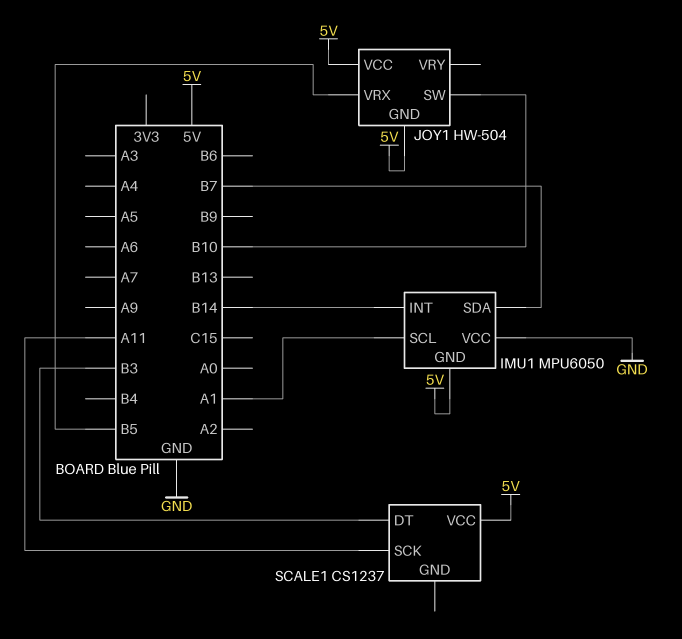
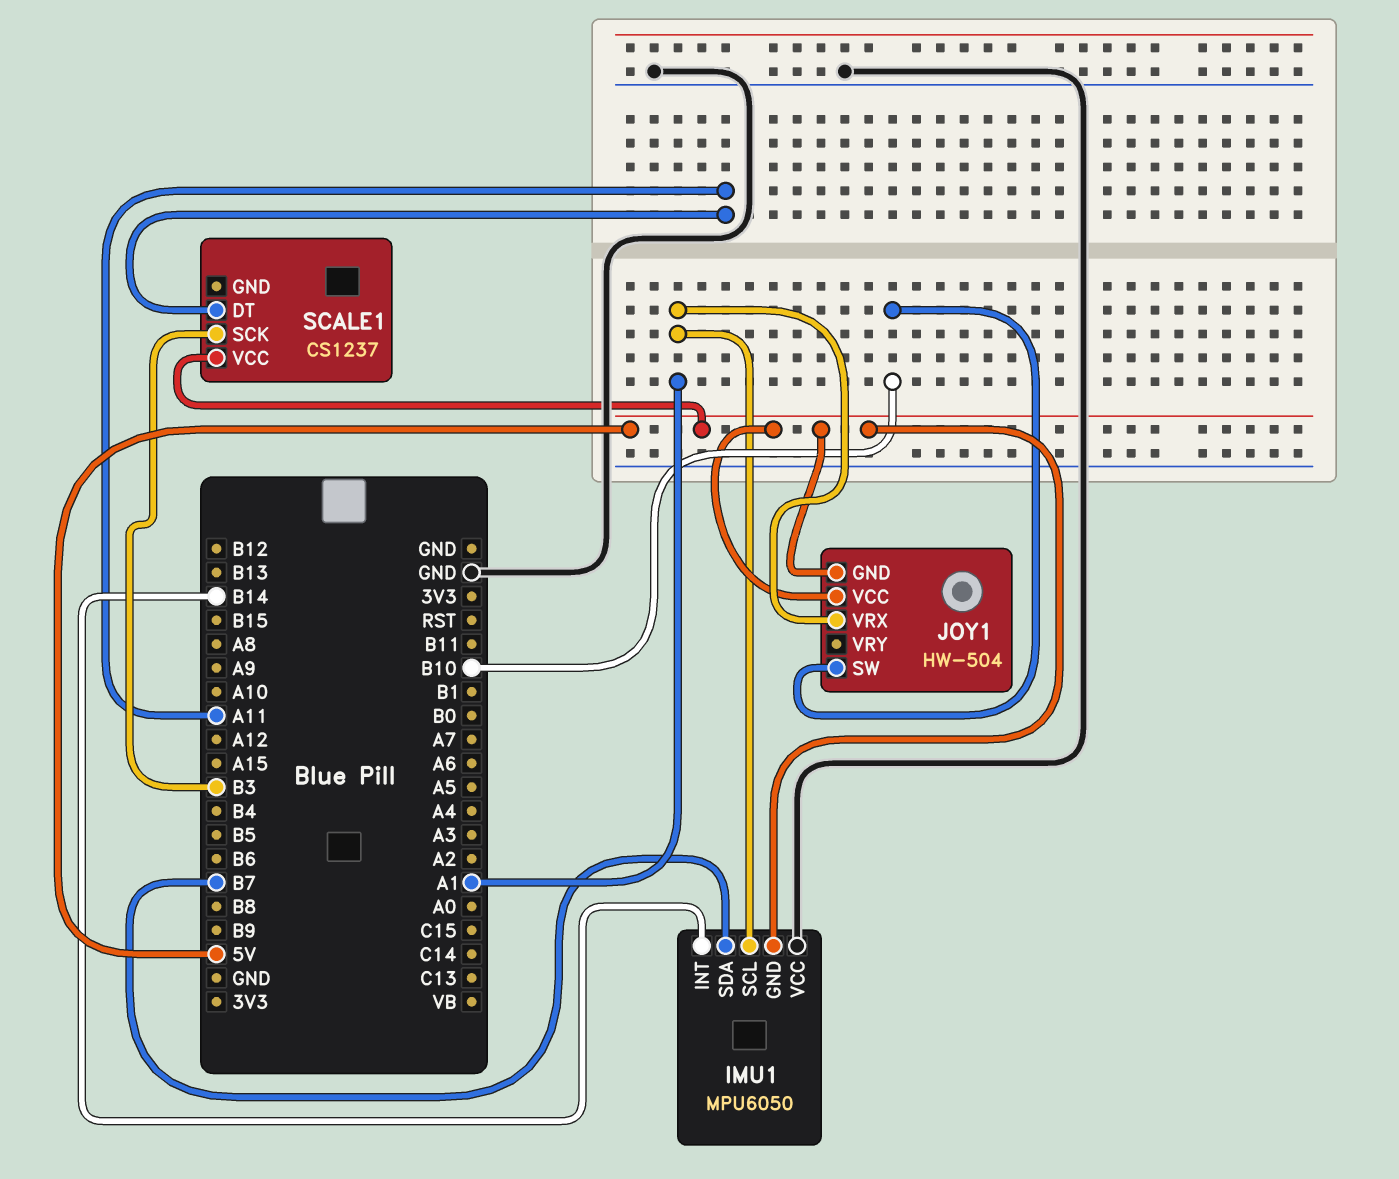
JOY1 pin VRX: B5 -> A1
SCALE1 pin DT: B3 -> A11
SCALE1 pin SCK: A11 -> B3

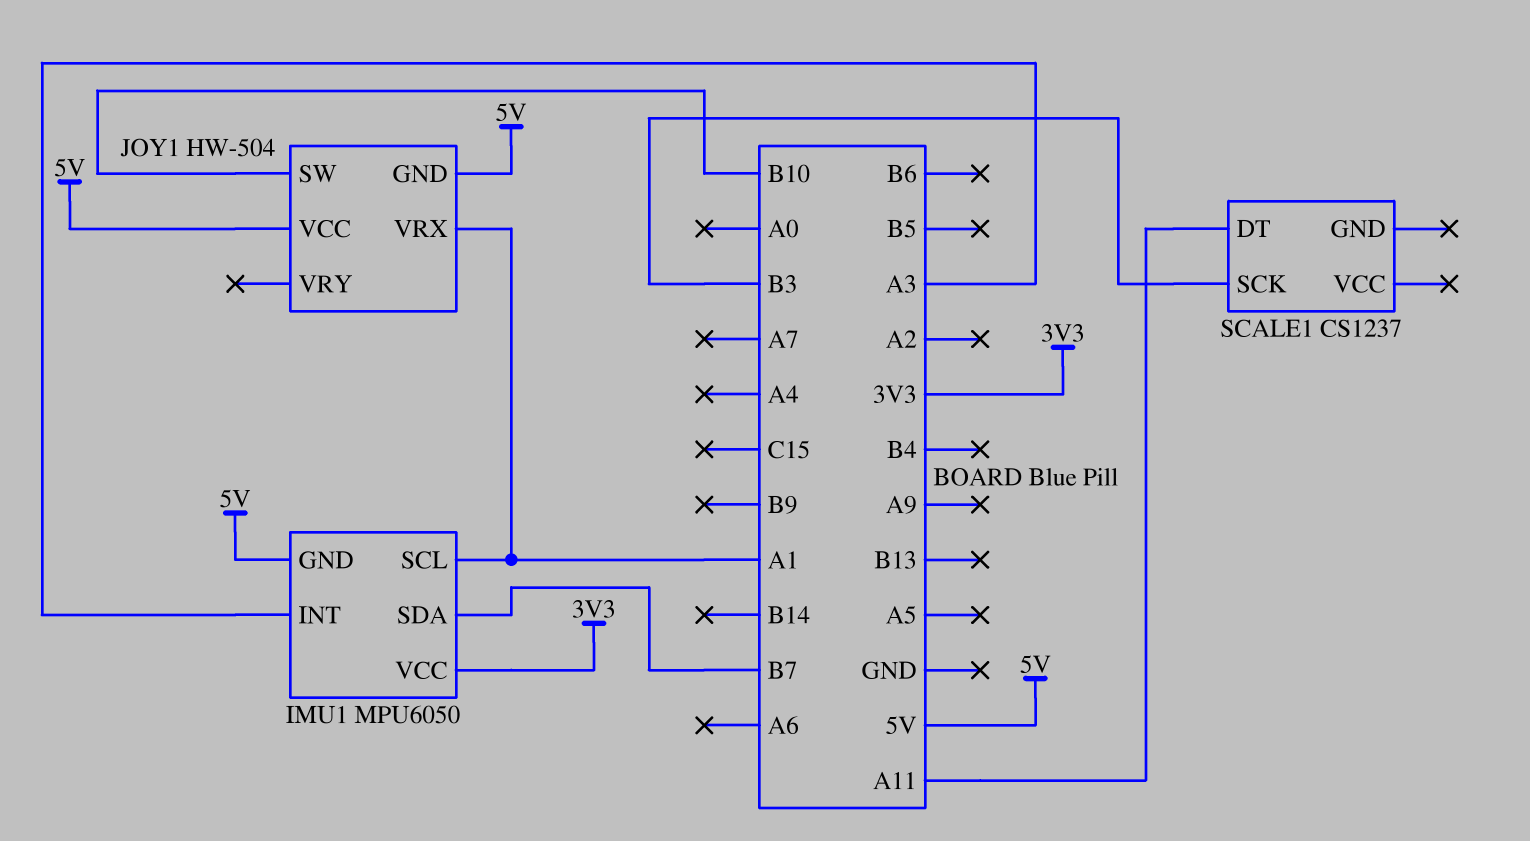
IMU1 pin INT: B14 -> A3
IMU1 pin VCC: GND -> 3V3
SCALE1 pin VCC: 5V -> none

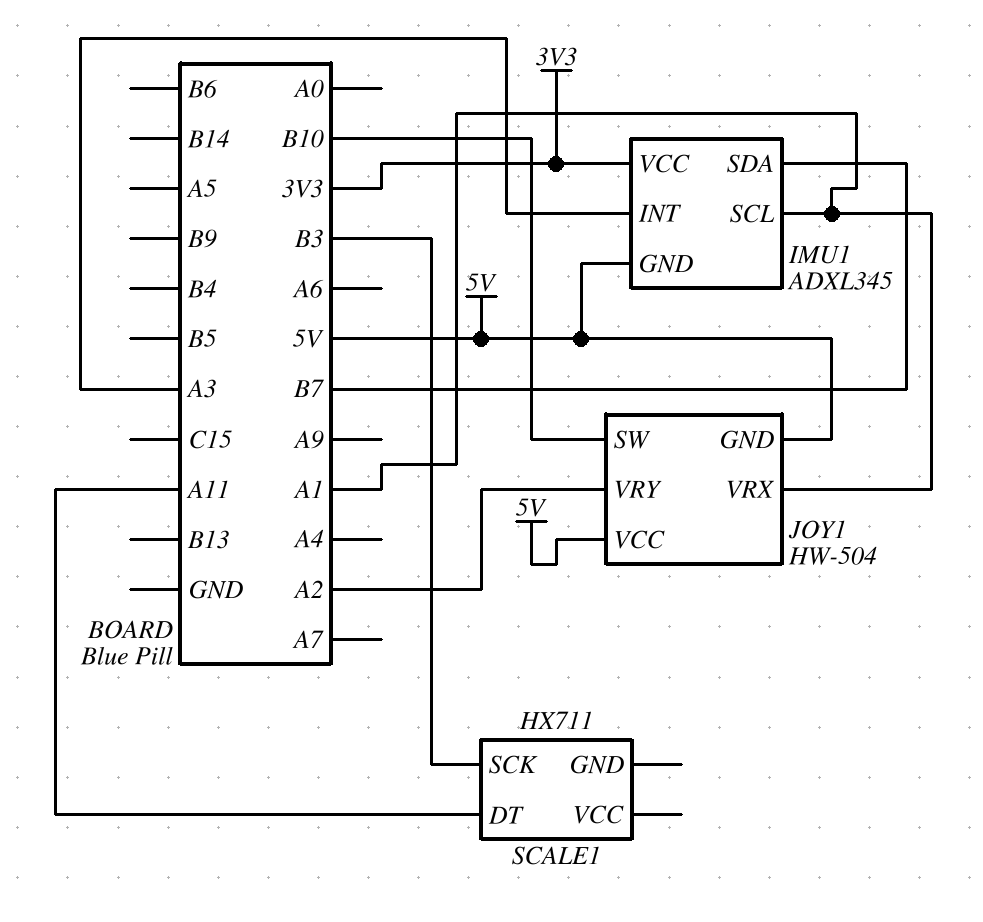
IMU1: MPU6050 -> ADXL345
JOY1 pin VRY: none -> A2
SCALE1: CS1237 -> HX711

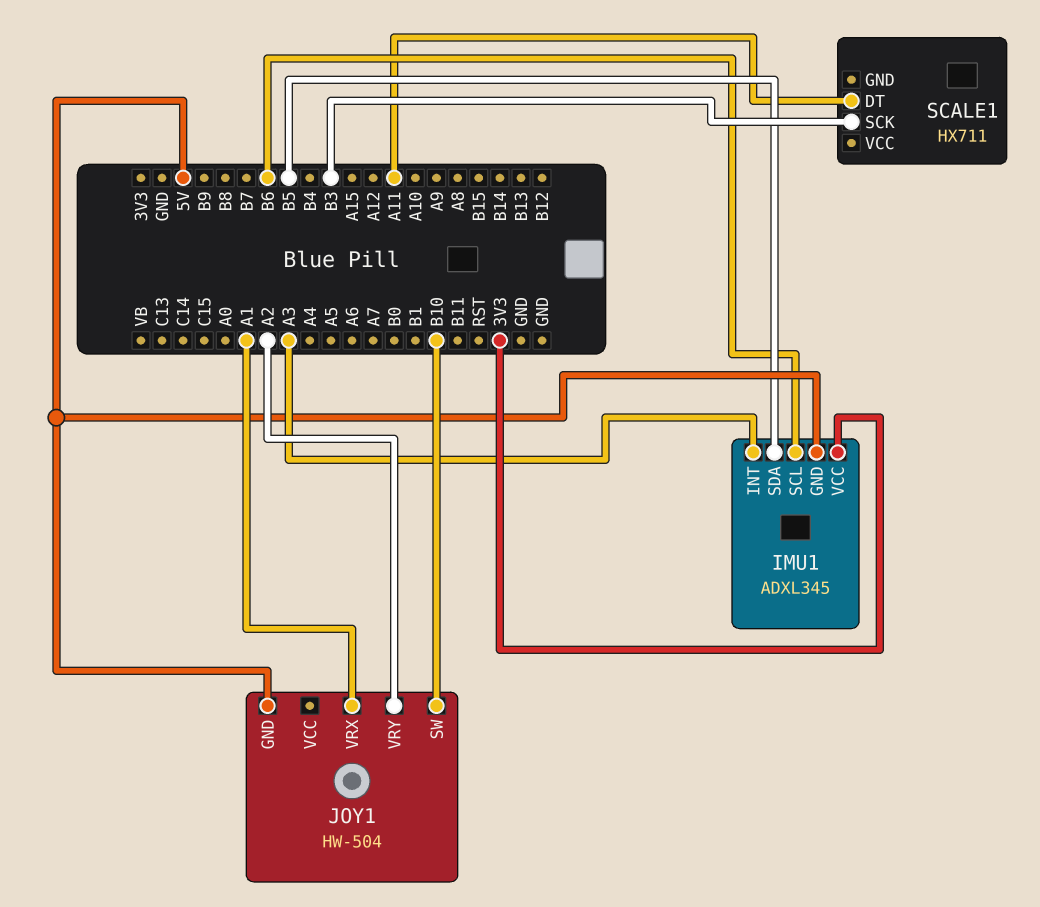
IMU1 pin SCL: A1 -> B6
IMU1 pin SDA: B7 -> B5
JOY1 pin VCC: 5V -> none

